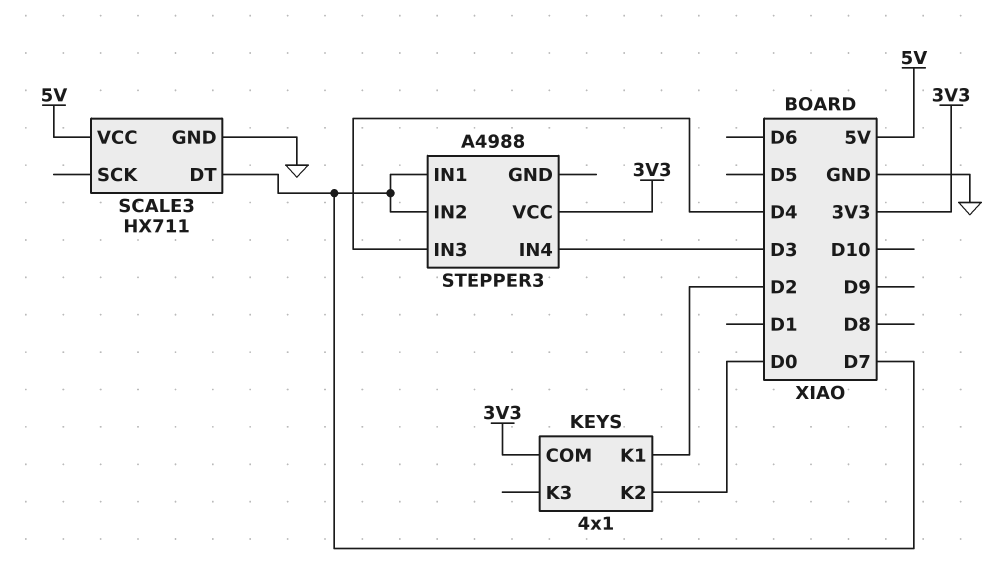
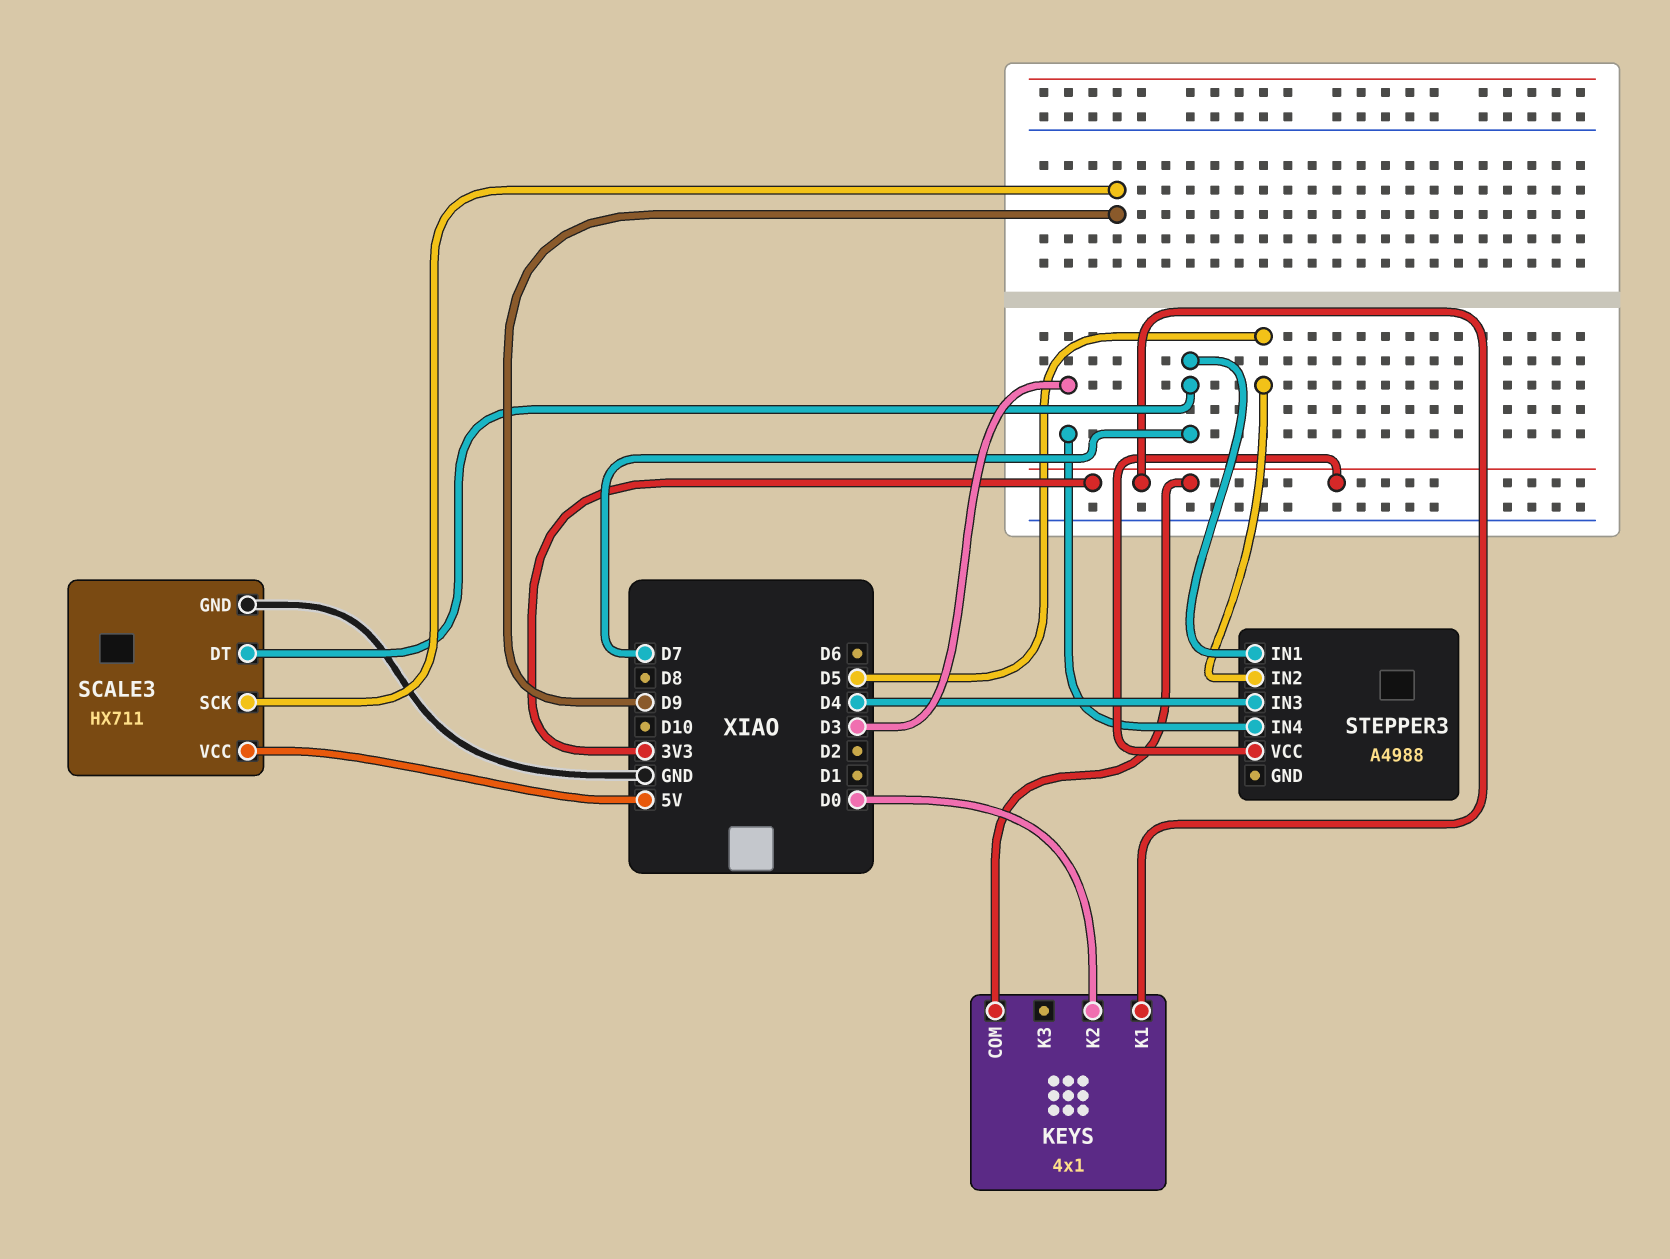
KEYS pin K1: D2 -> 3V3
SCALE3 pin SCK: none -> D9
STEPPER3 pin IN2: D7 -> D5

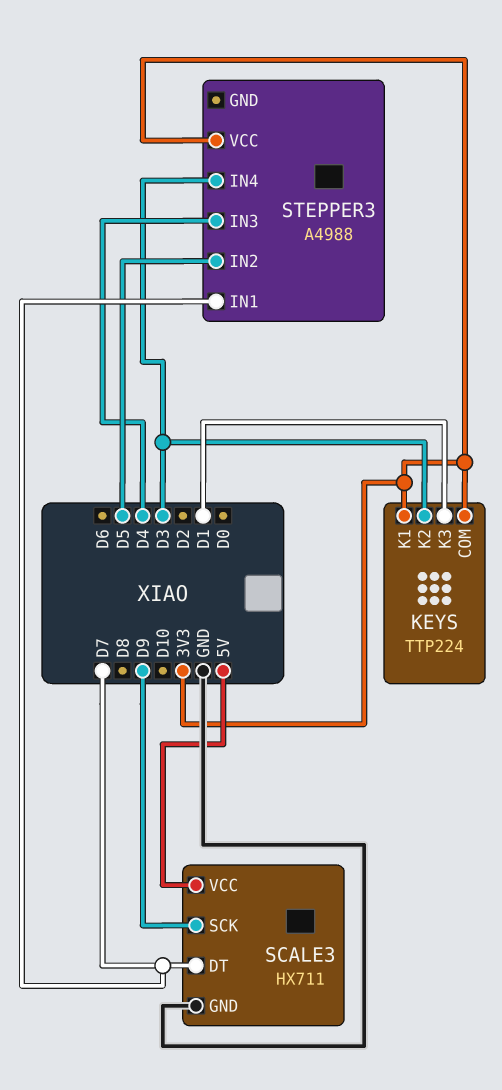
KEYS: 4x1 -> TTP224
KEYS pin K2: D0 -> D3
KEYS pin K3: none -> D1

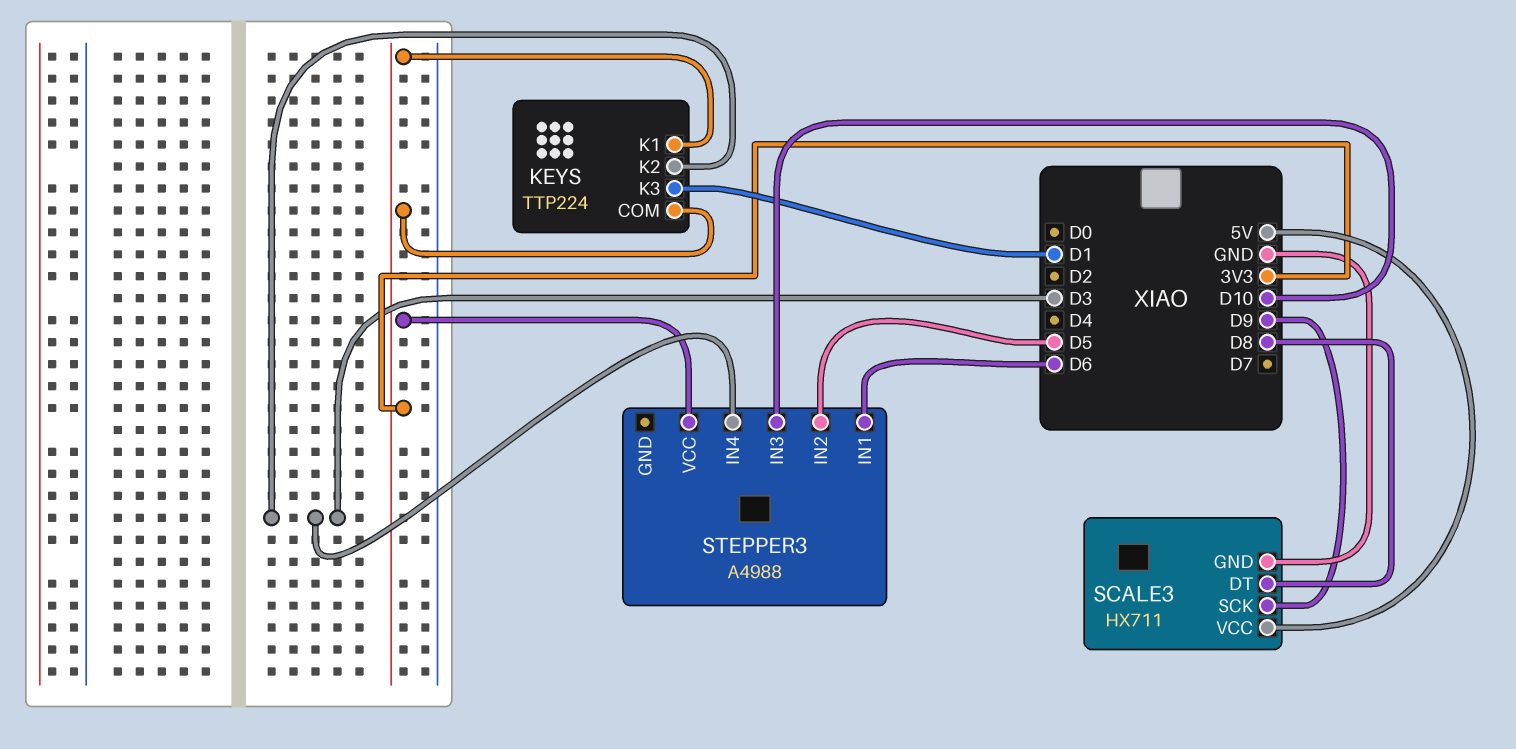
SCALE3 pin DT: D7 -> D8
STEPPER3 pin IN1: D7 -> D6
STEPPER3 pin IN3: D4 -> D10

